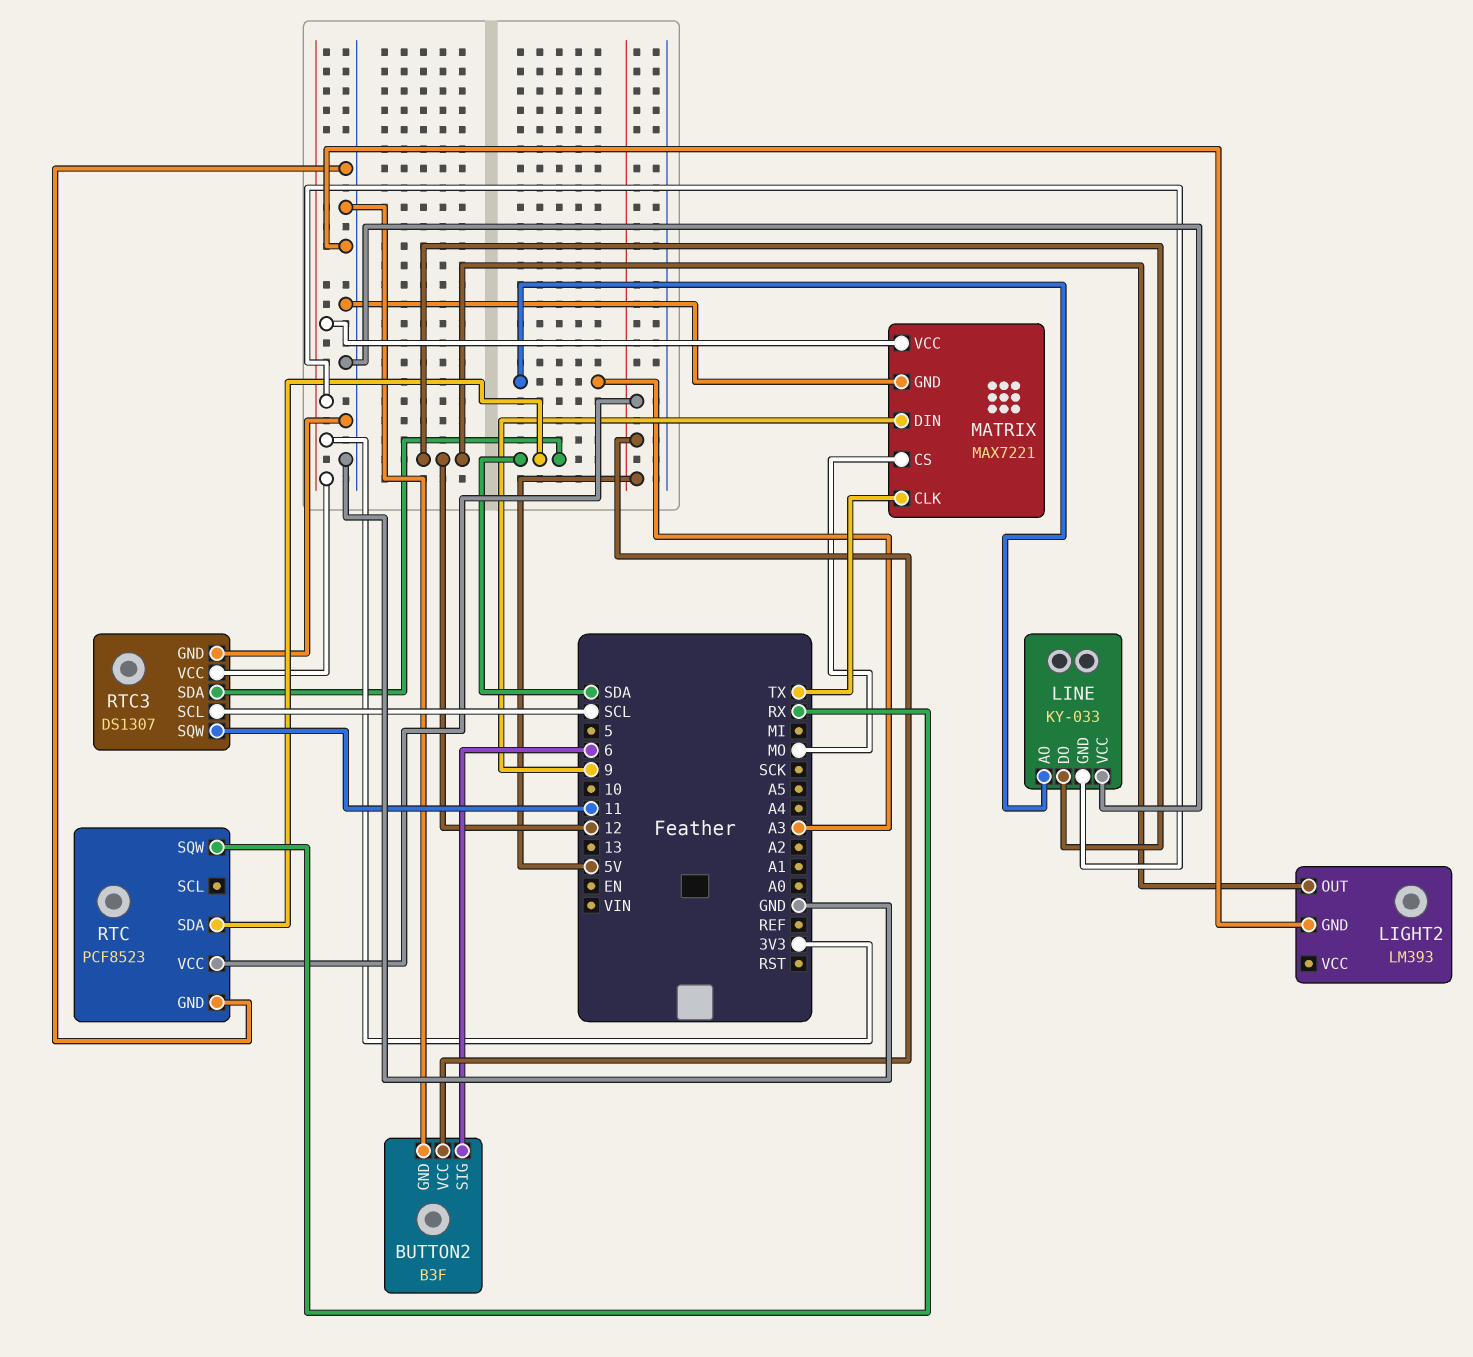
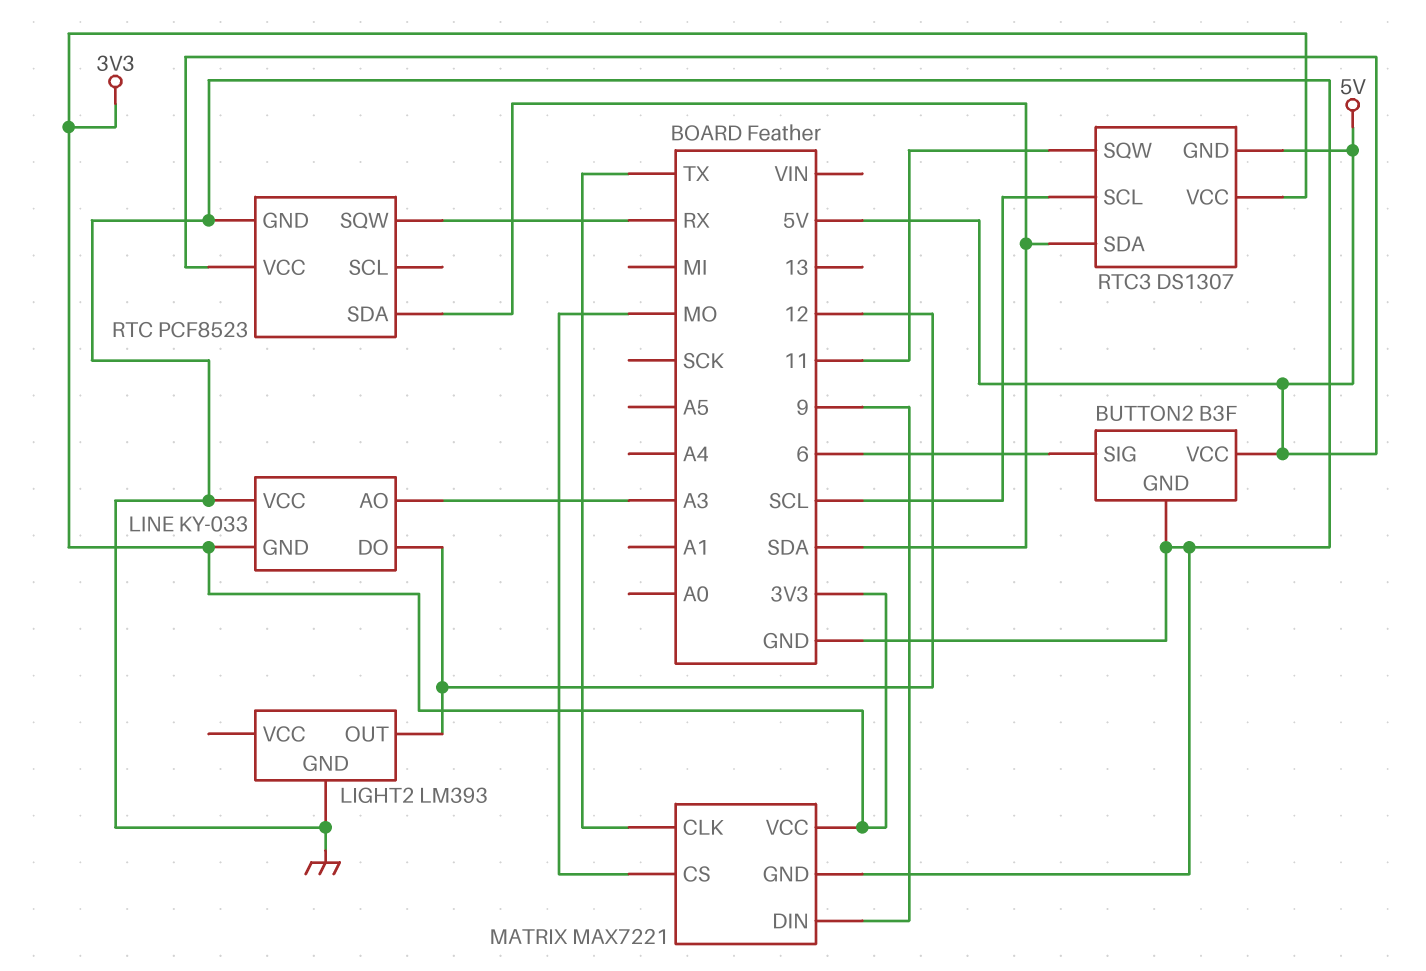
RTC3 pin GND: GND -> 5V

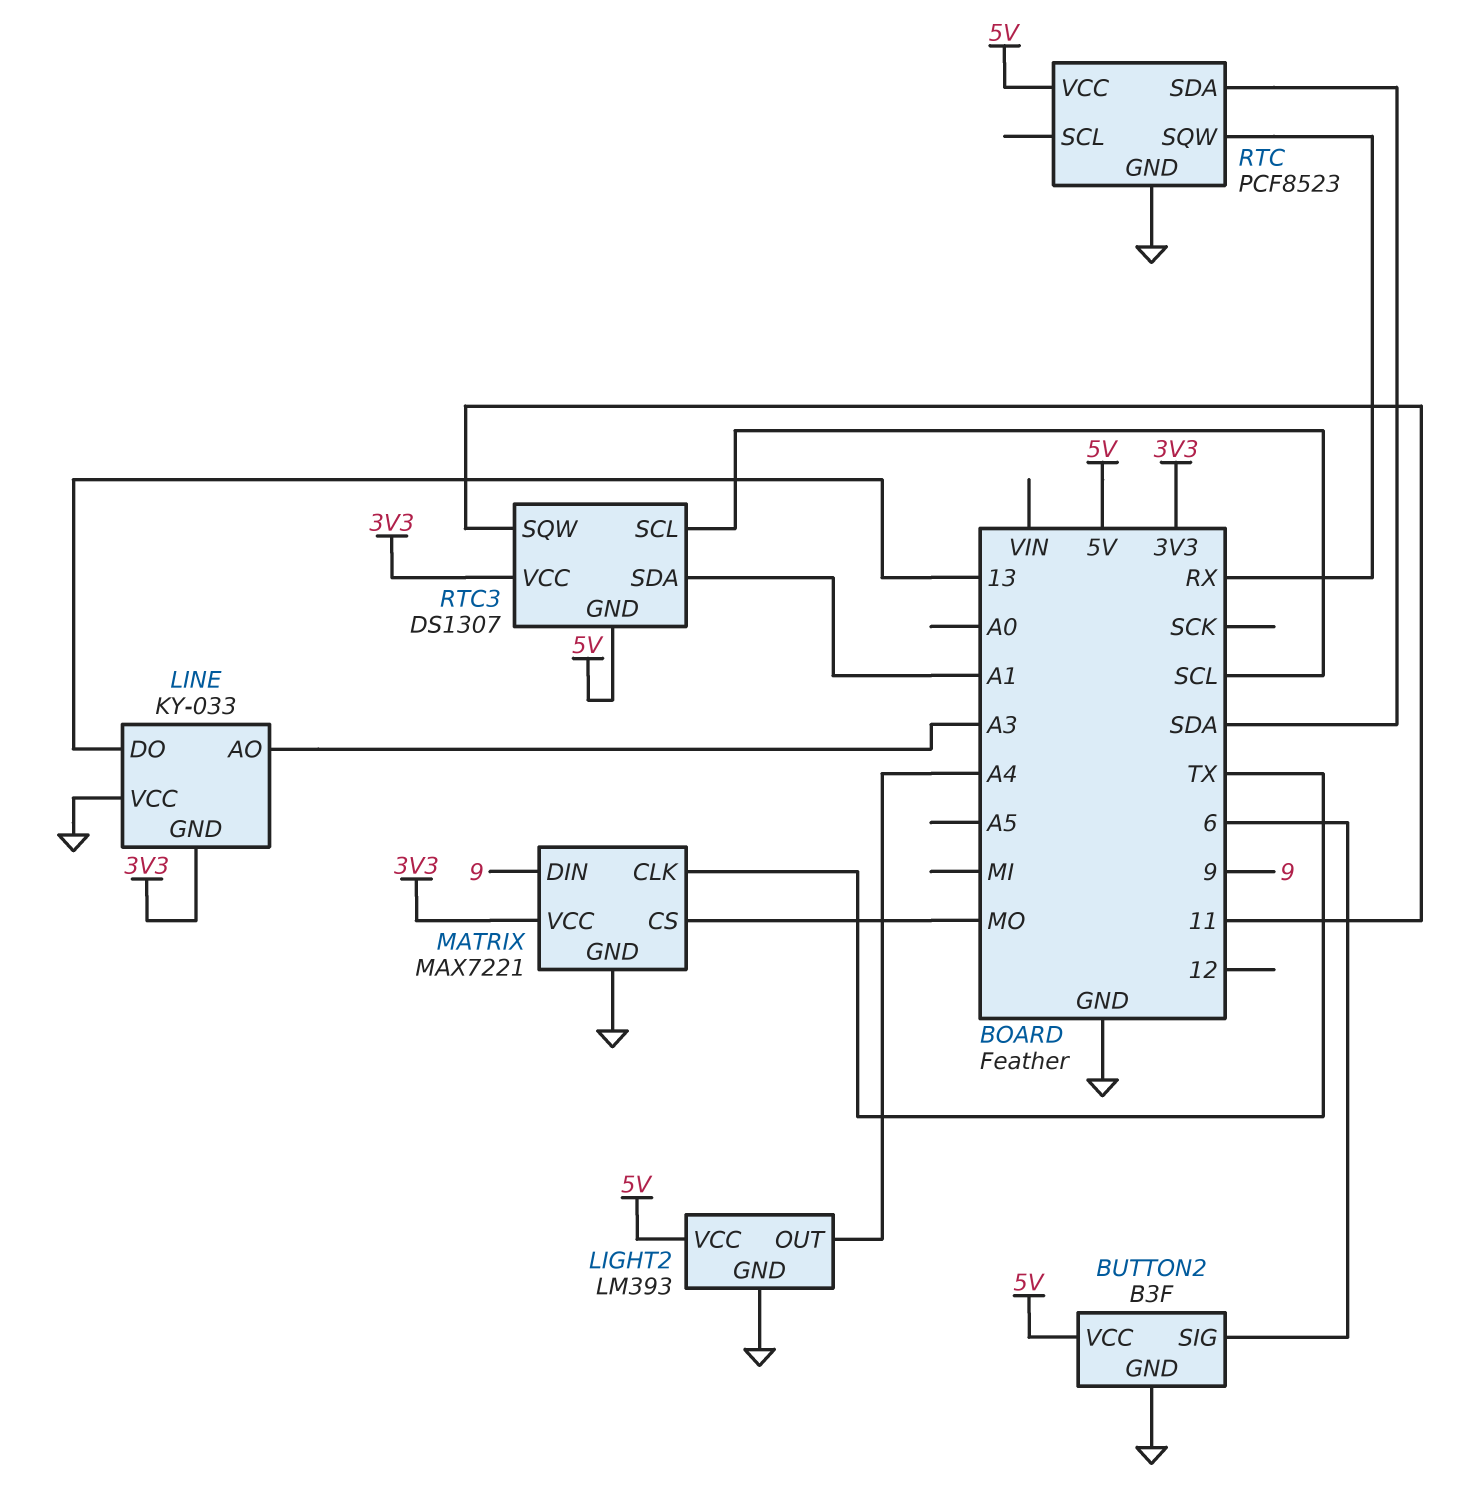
LIGHT2 pin OUT: 12 -> A4
LIGHT2 pin VCC: none -> 5V
LINE pin DO: 12 -> 13
RTC3 pin SDA: SDA -> A1

